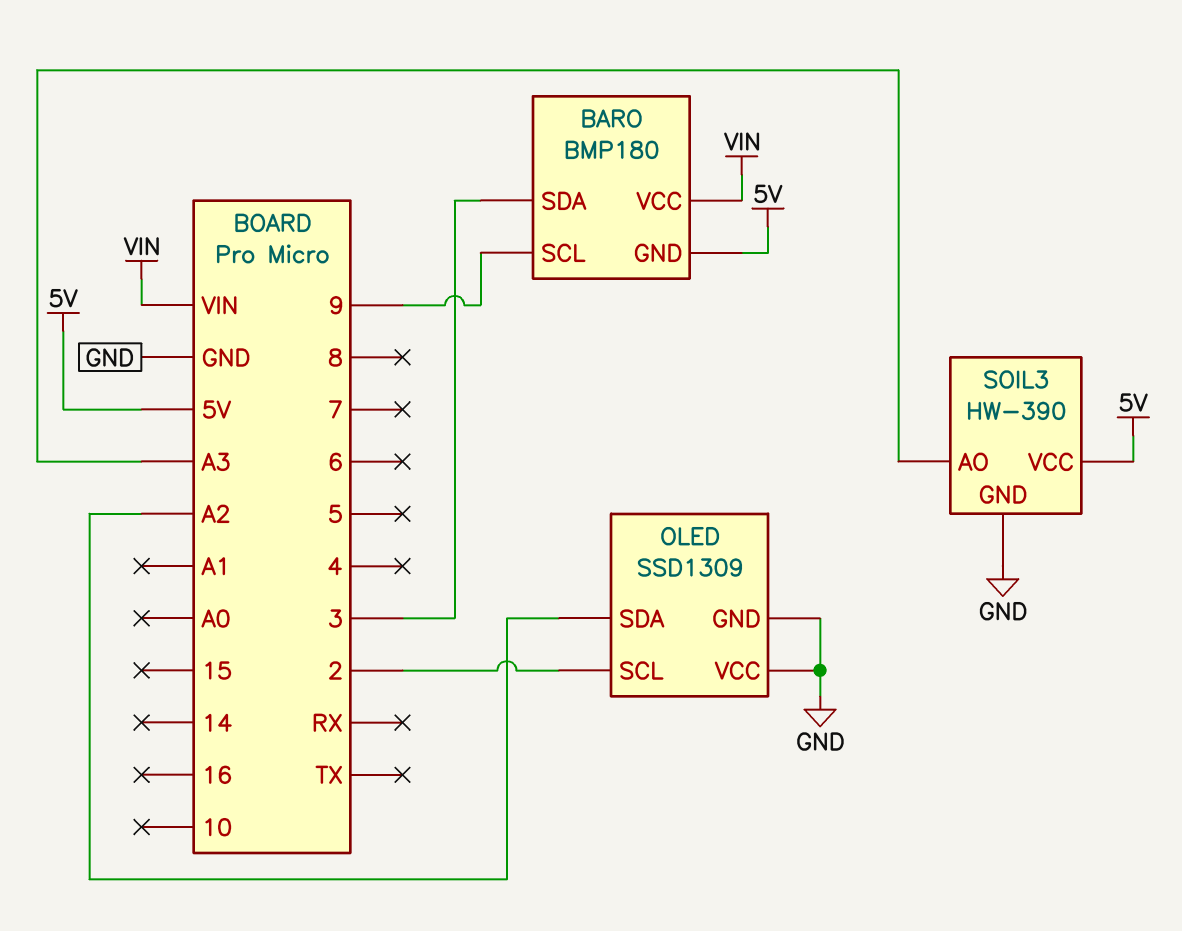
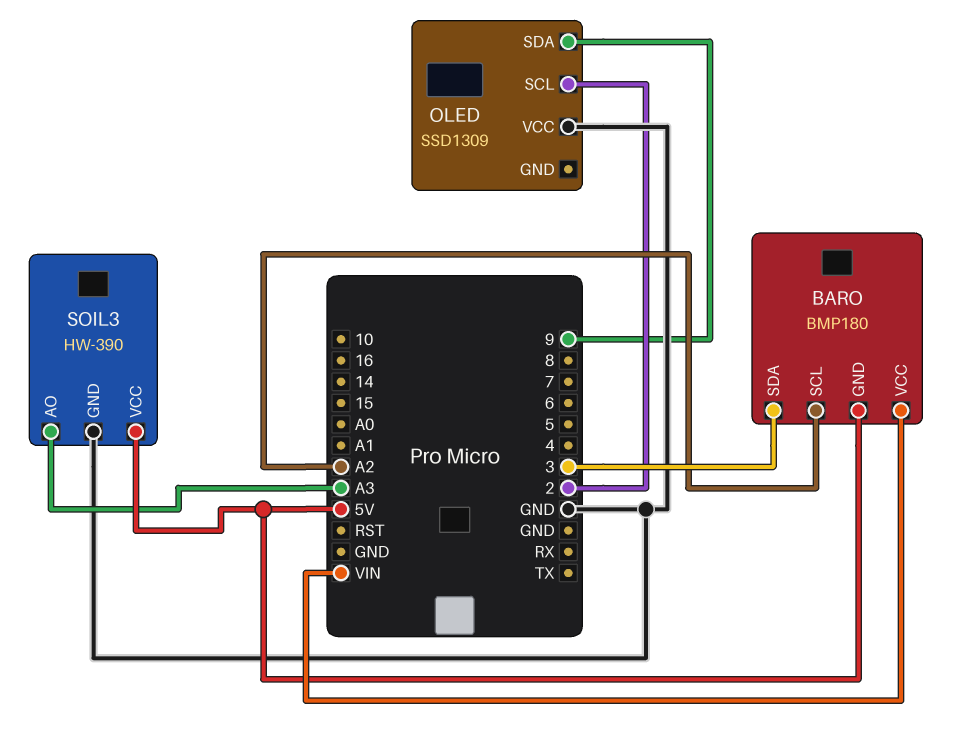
BARO pin SCL: 9 -> A2
OLED pin GND: GND -> none
OLED pin SDA: A2 -> 9

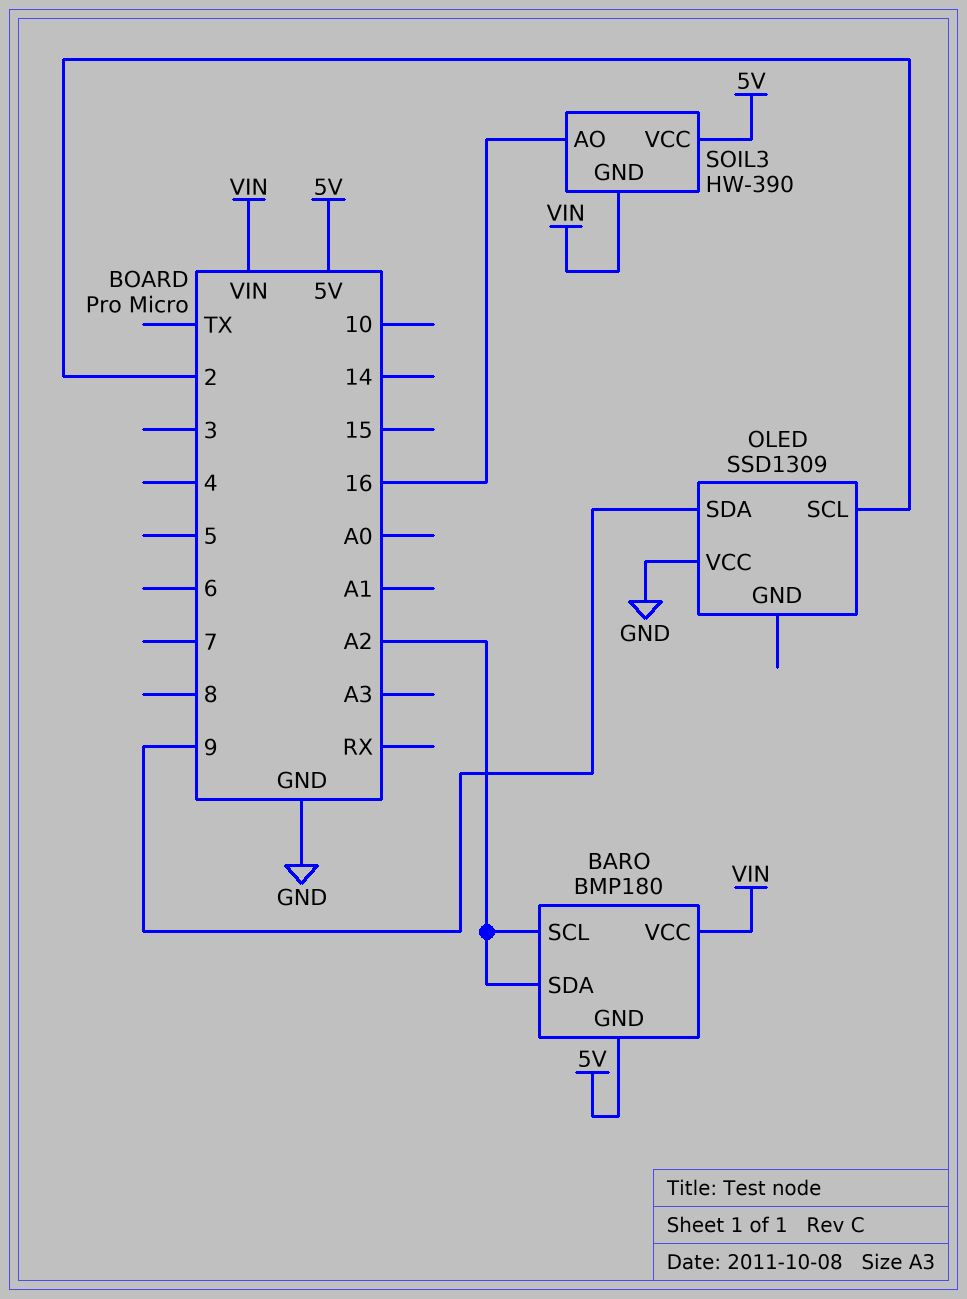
BARO pin SDA: 3 -> A2
SOIL3 pin AO: A3 -> 16
SOIL3 pin GND: GND -> VIN

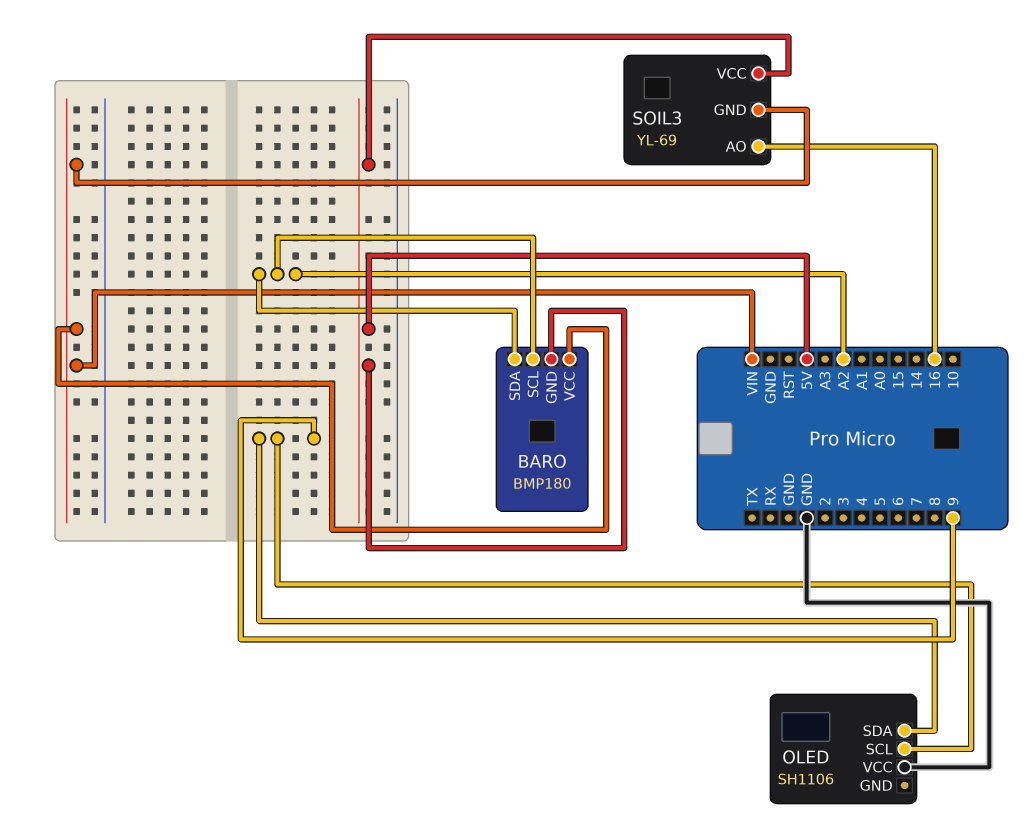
OLED: SSD1309 -> SH1106
OLED pin SCL: 2 -> 9
SOIL3: HW-390 -> YL-69

